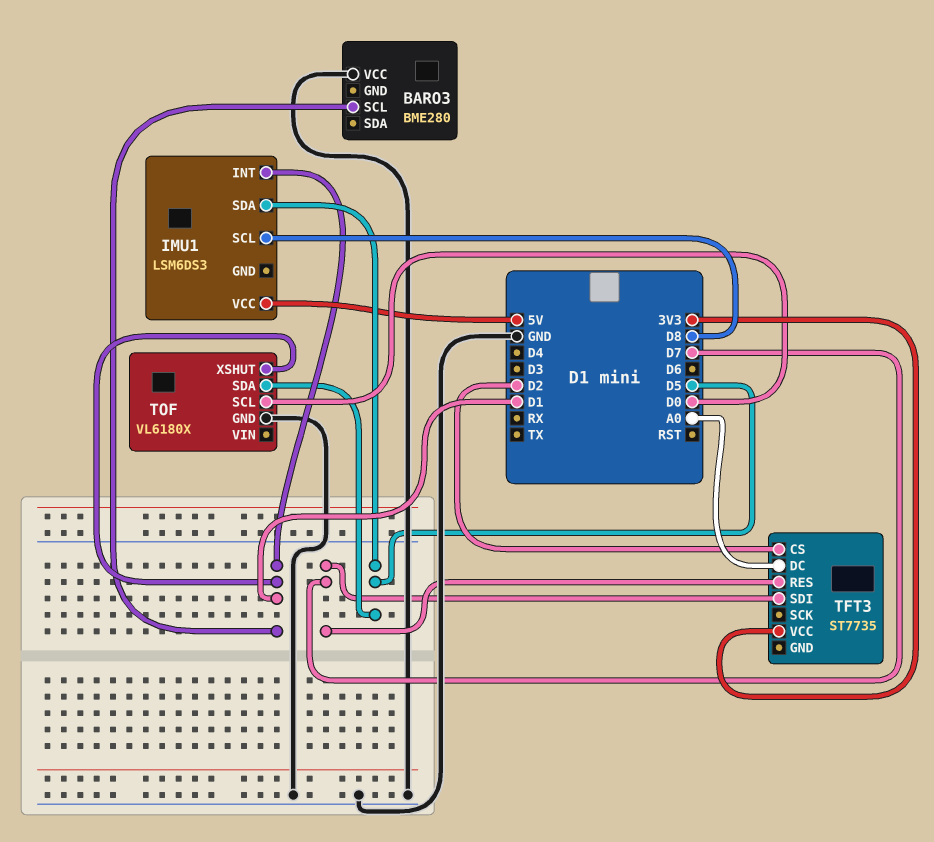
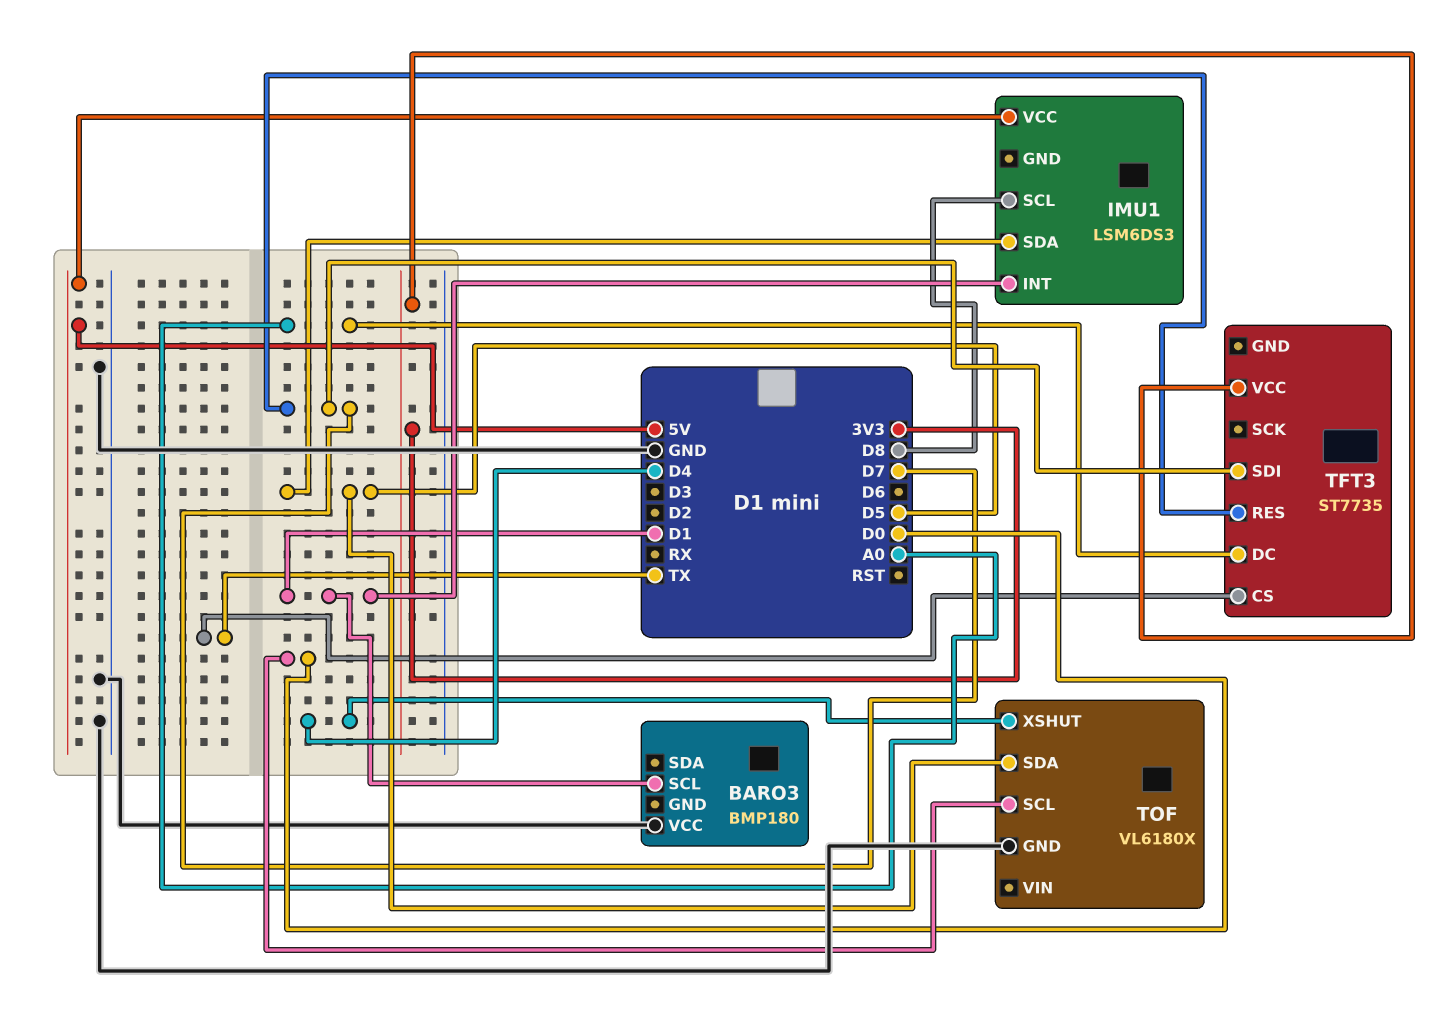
BARO3: BME280 -> BMP180
TFT3 pin CS: D2 -> TX
TOF pin XSHUT: D1 -> D4

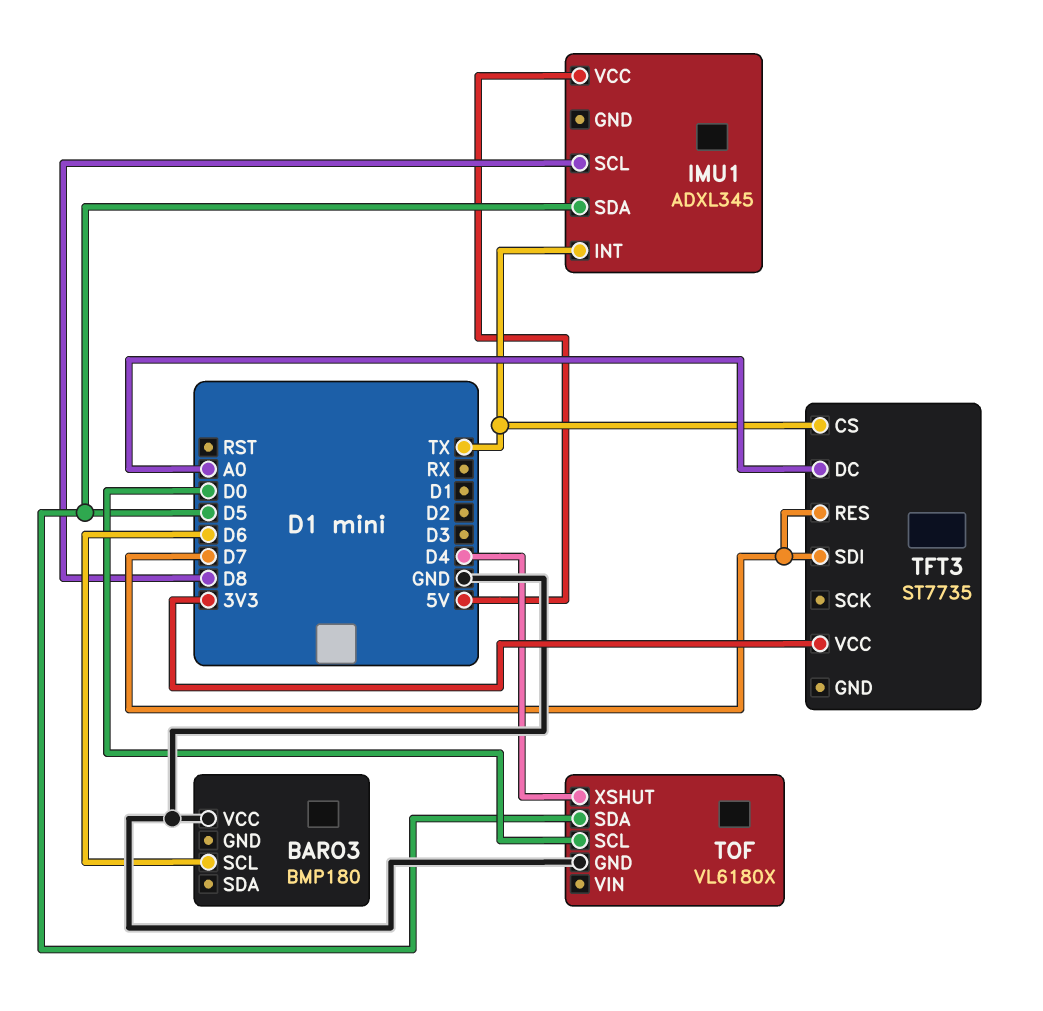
BARO3 pin SCL: D1 -> D6
IMU1: LSM6DS3 -> ADXL345
IMU1 pin INT: D1 -> TX

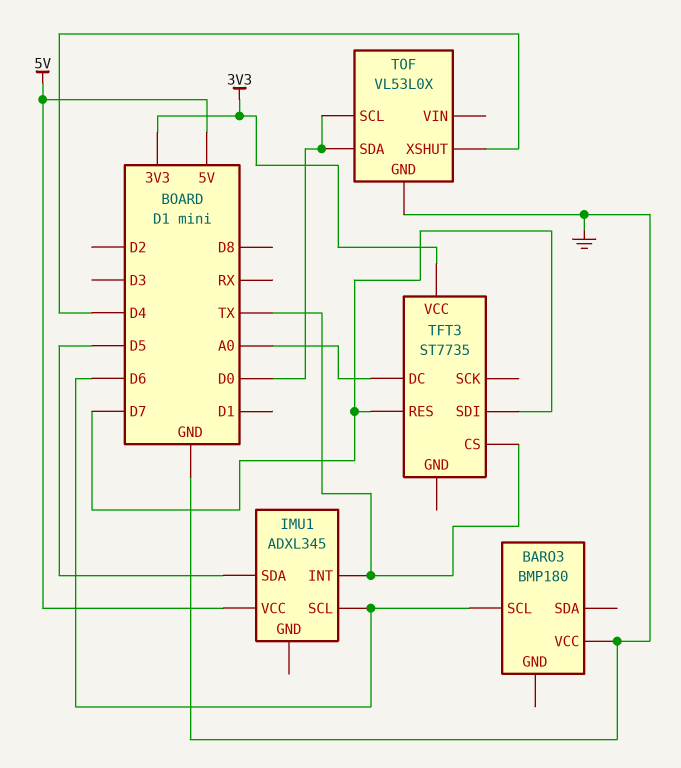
IMU1 pin SCL: D8 -> D6
TOF: VL6180X -> VL53L0X
TOF pin SDA: D5 -> D0

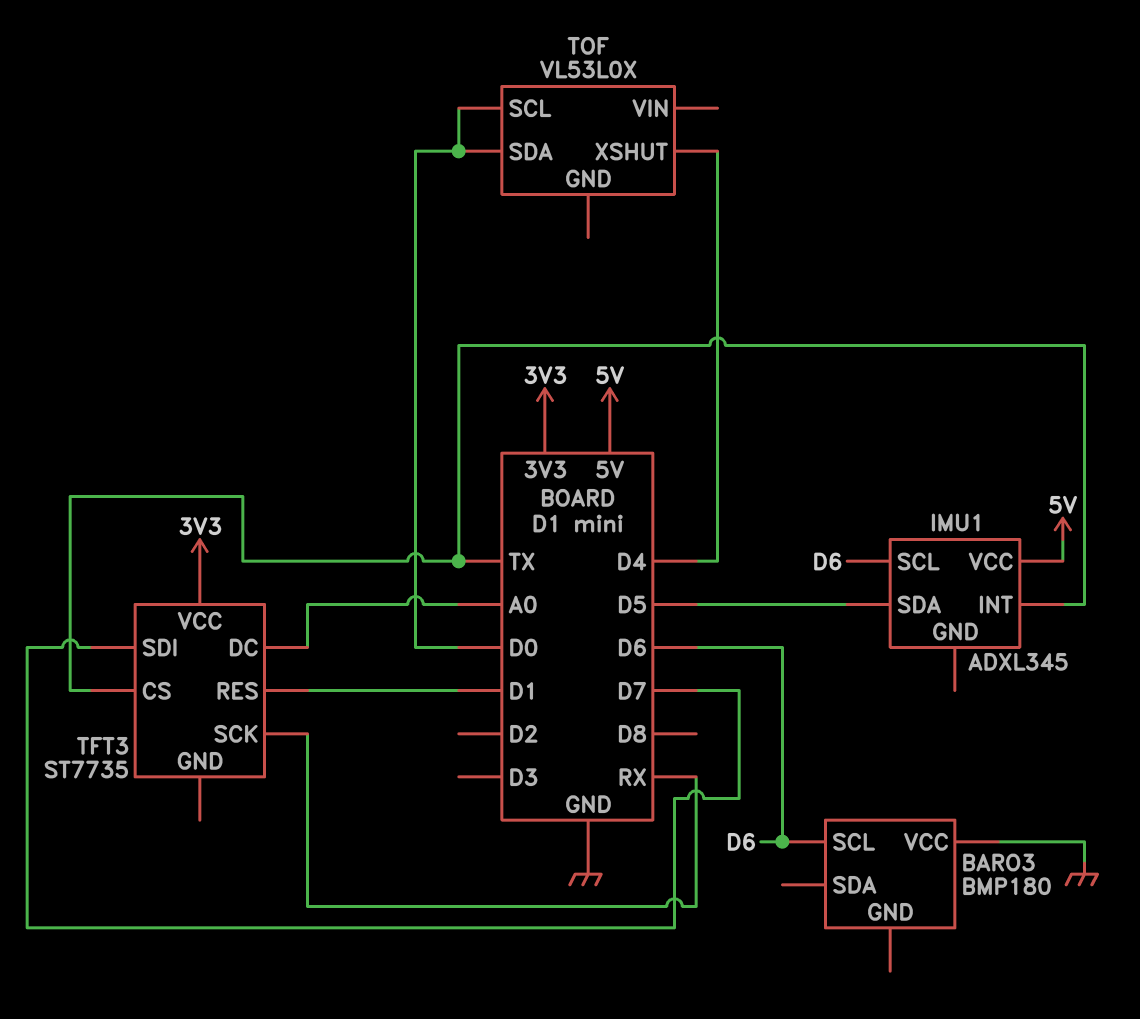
TFT3 pin RES: D7 -> D1
TFT3 pin SCK: none -> RX
TOF pin GND: GND -> none

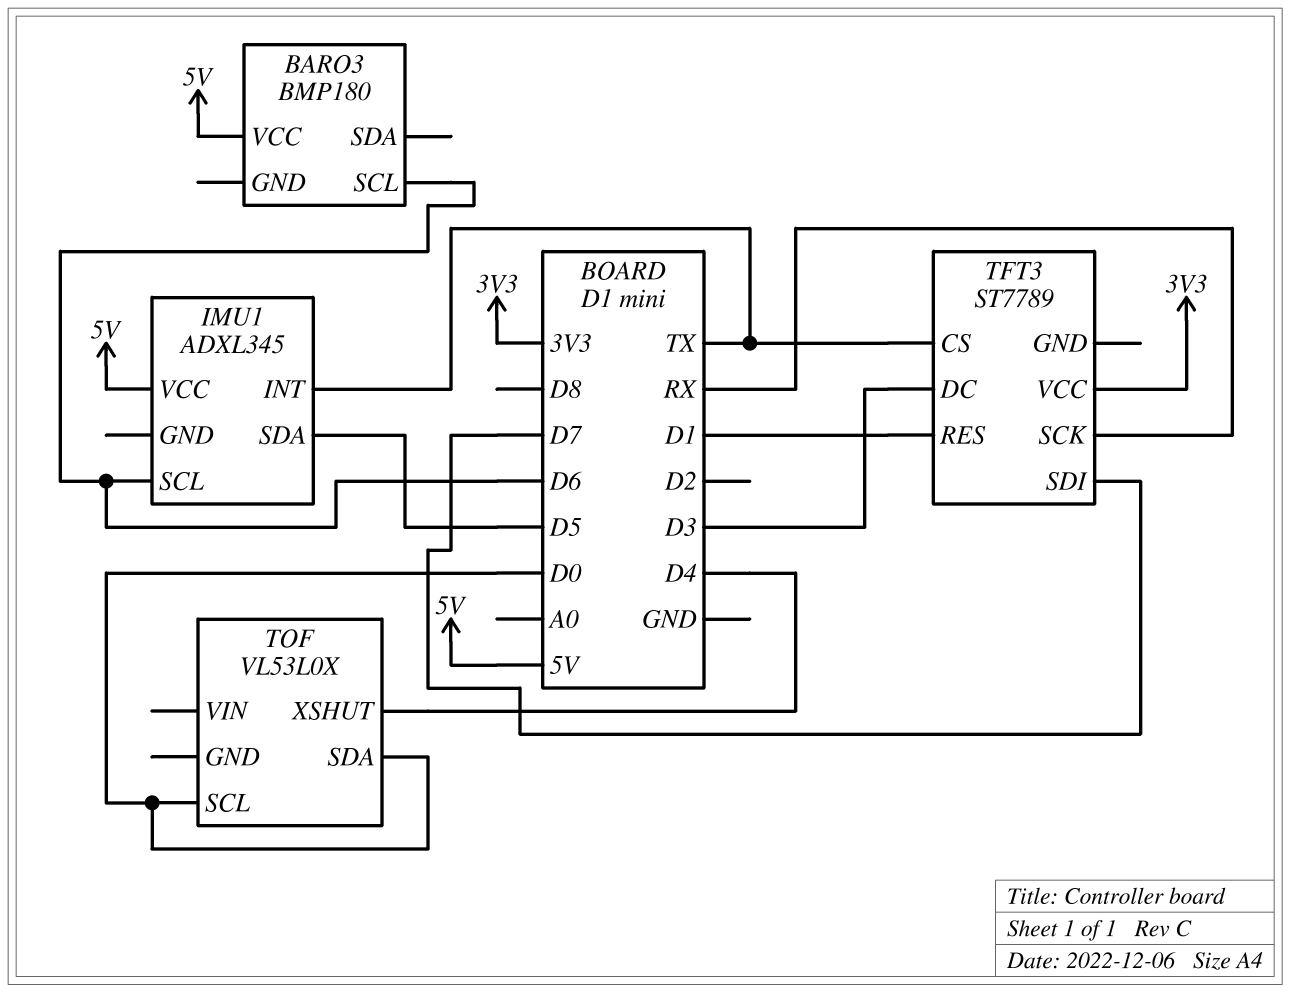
BARO3 pin VCC: GND -> 5V
TFT3: ST7735 -> ST7789
TFT3 pin DC: A0 -> D3

